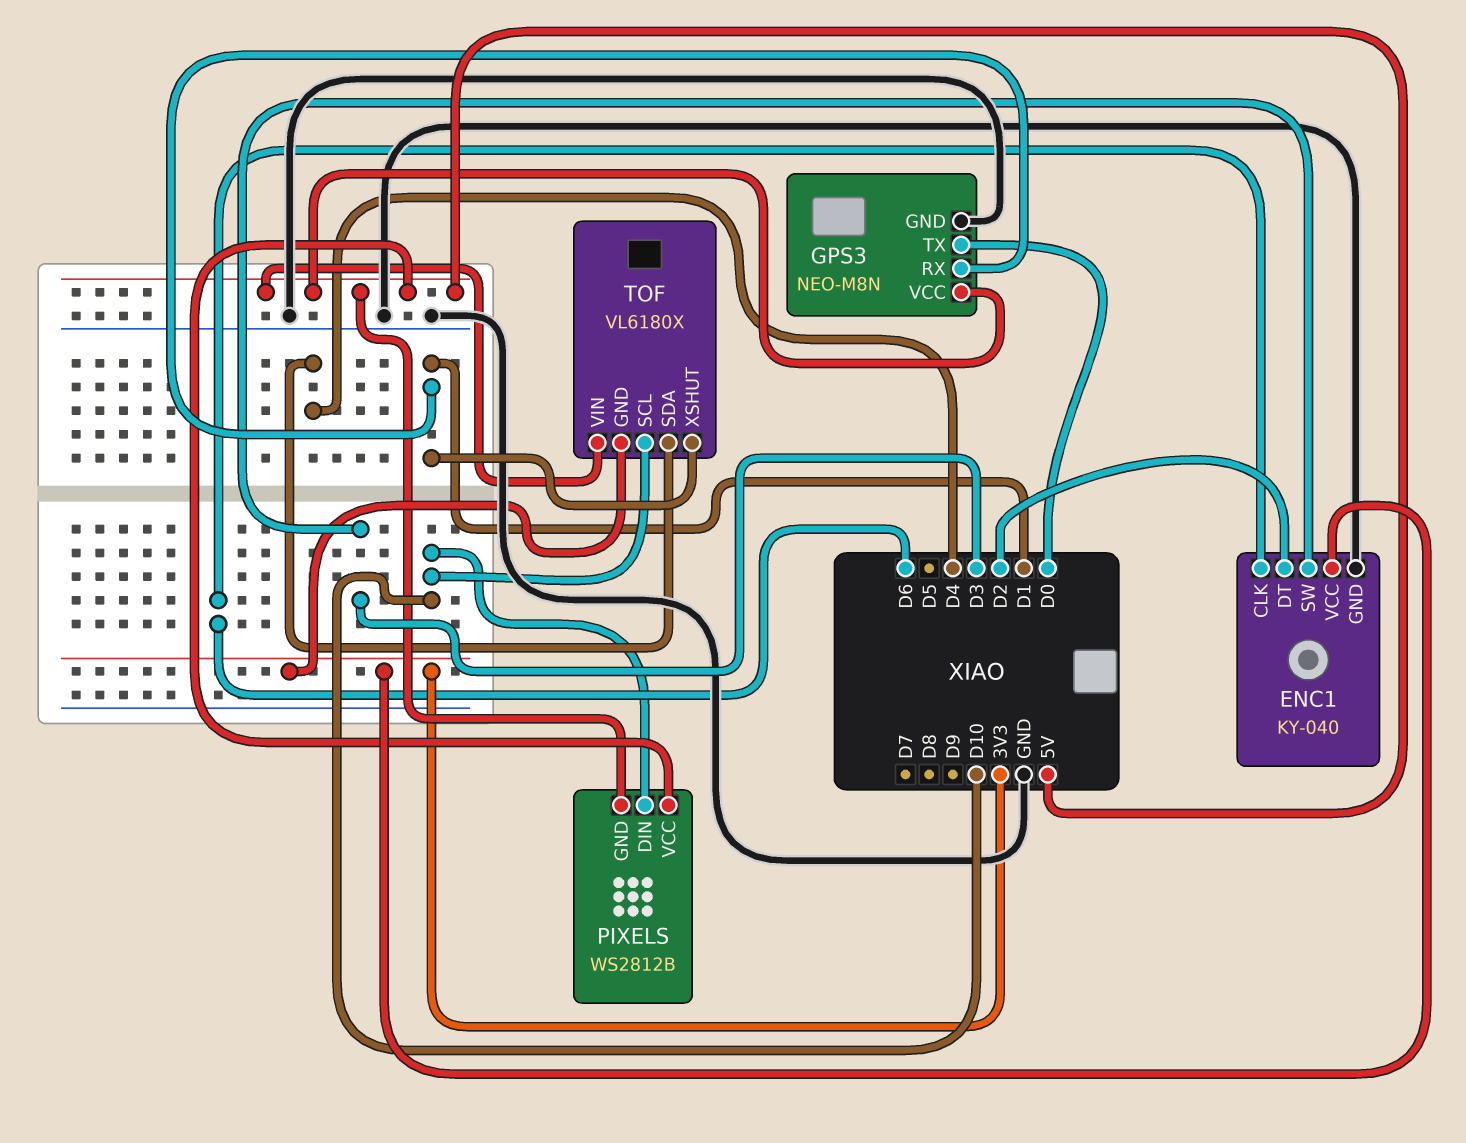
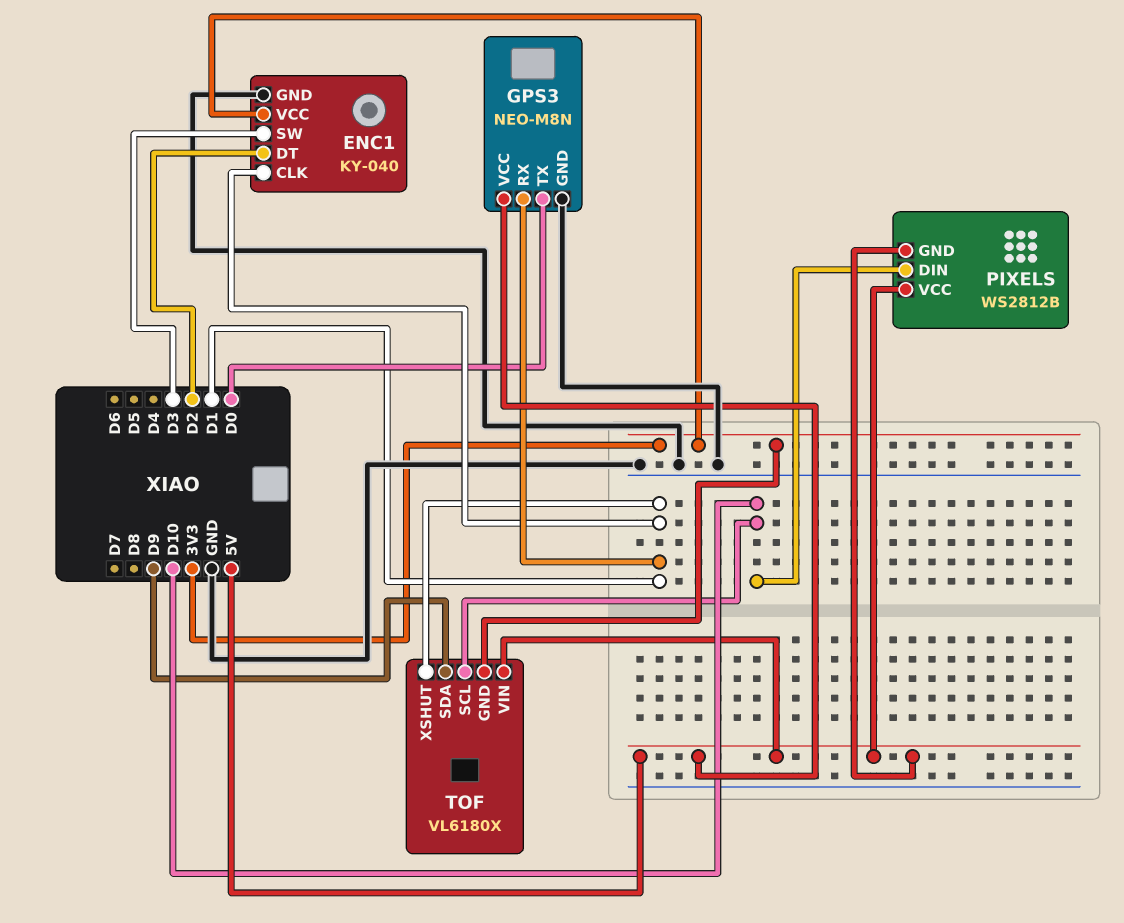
ENC1 pin CLK: D6 -> D1
TOF pin SDA: D4 -> D9

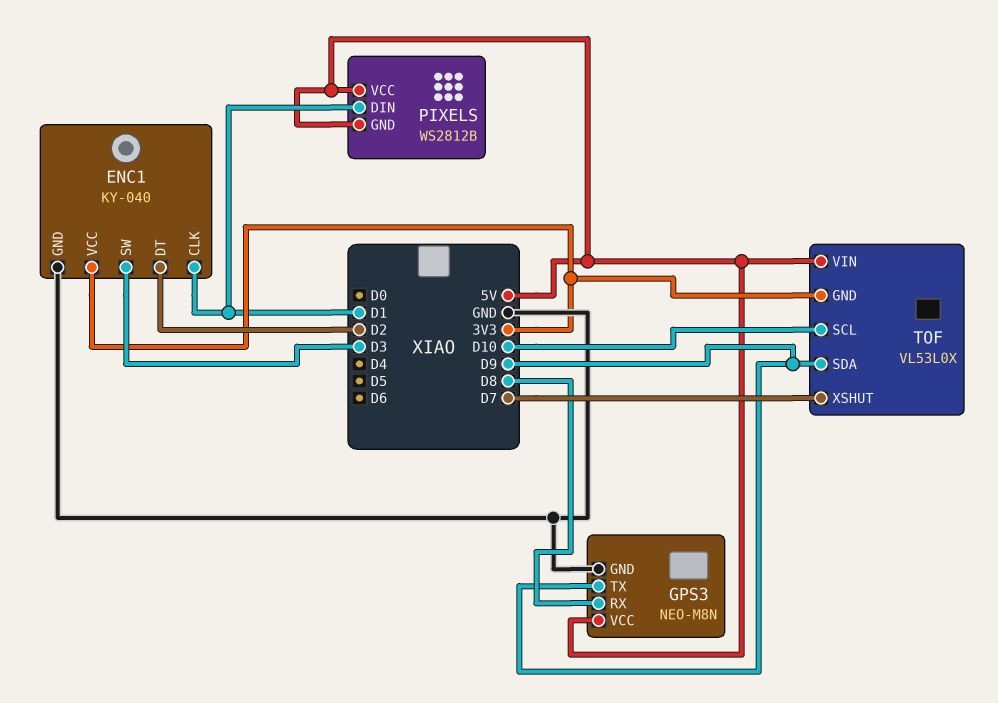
GPS3 pin RX: D1 -> D8
GPS3 pin TX: D0 -> D9
PIXELS pin DIN: D10 -> D1
TOF: VL6180X -> VL53L0X
TOF pin XSHUT: D1 -> D7

